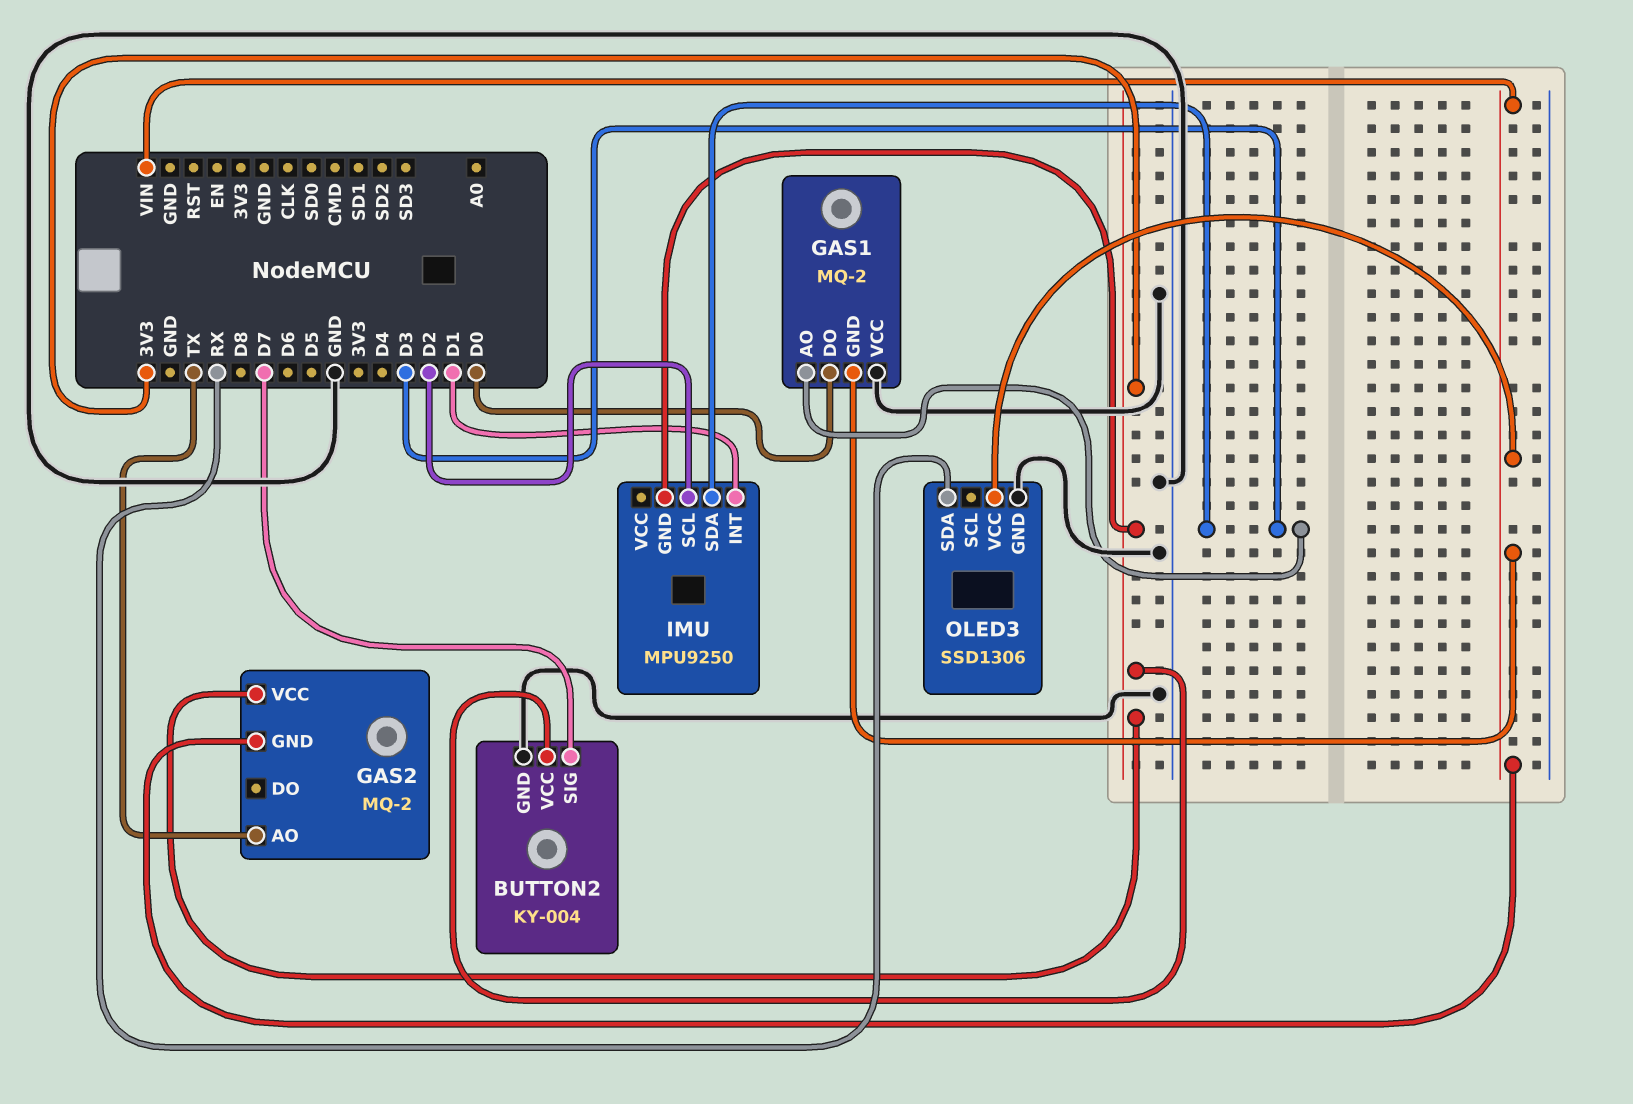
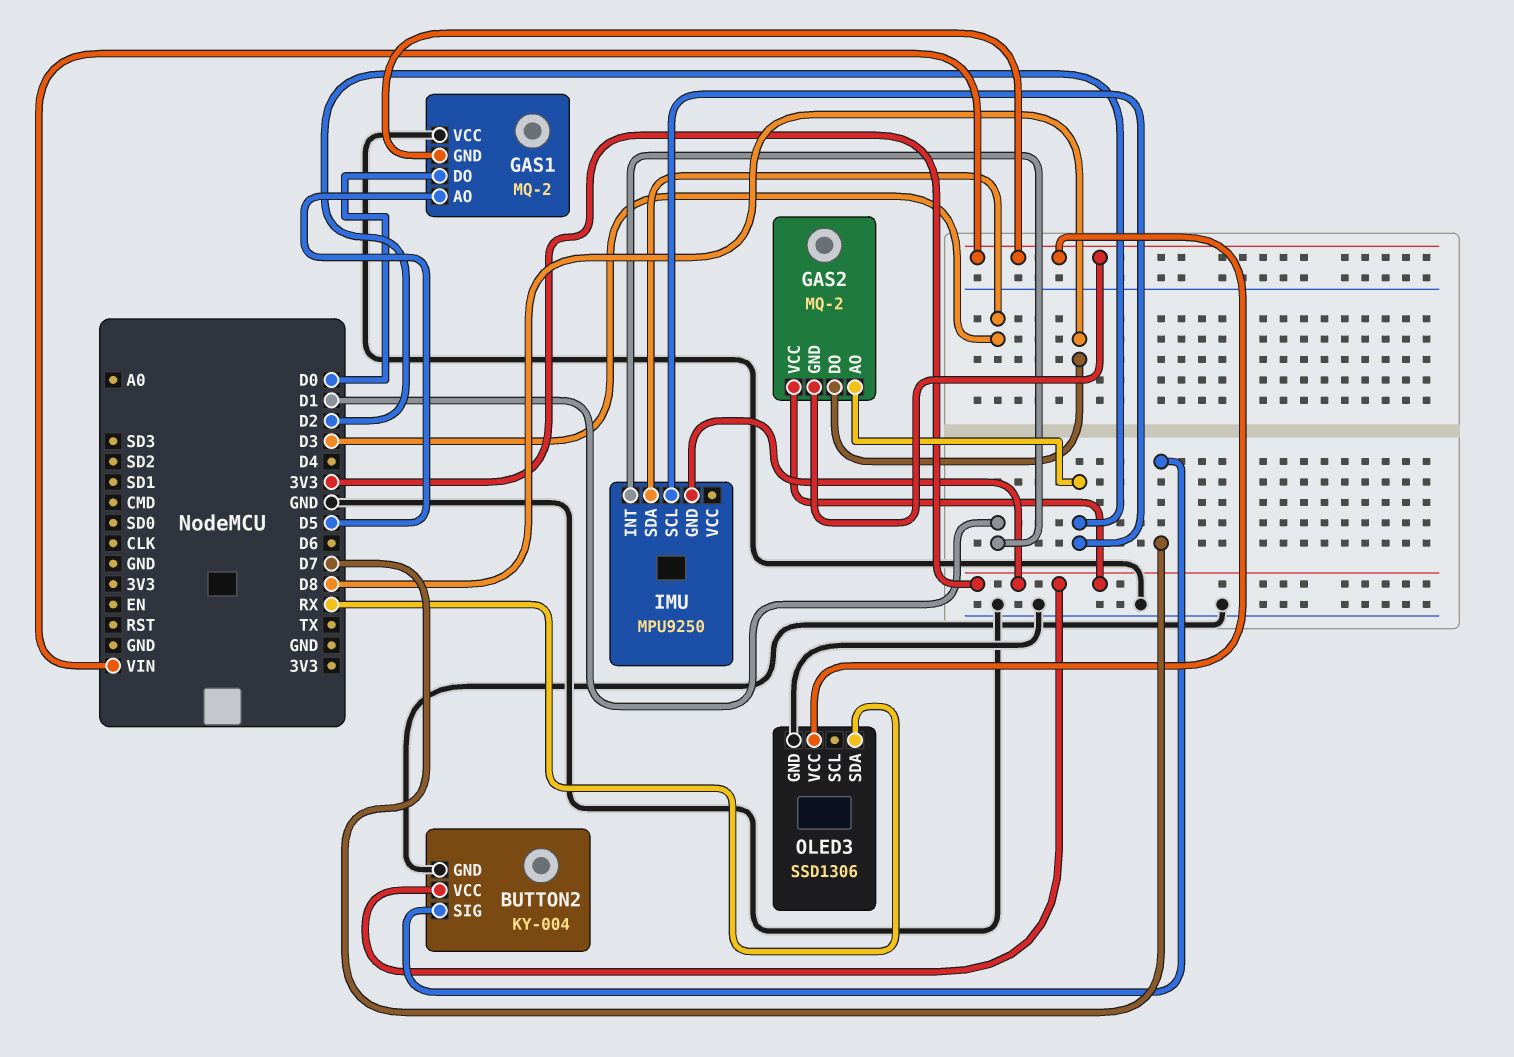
GAS1 pin AO: D3 -> D5
GAS2 pin AO: TX -> D2
GAS2 pin DO: none -> D8

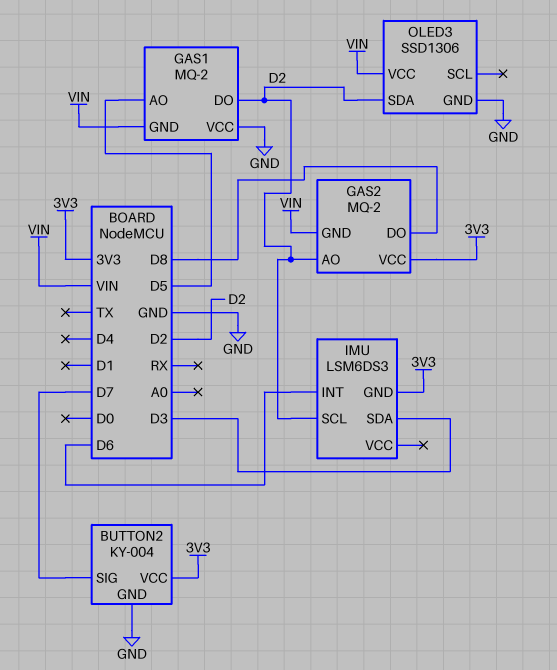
GAS1 pin DO: D0 -> D2
IMU: MPU9250 -> LSM6DS3
IMU pin INT: D1 -> D6
OLED3 pin SDA: RX -> D2

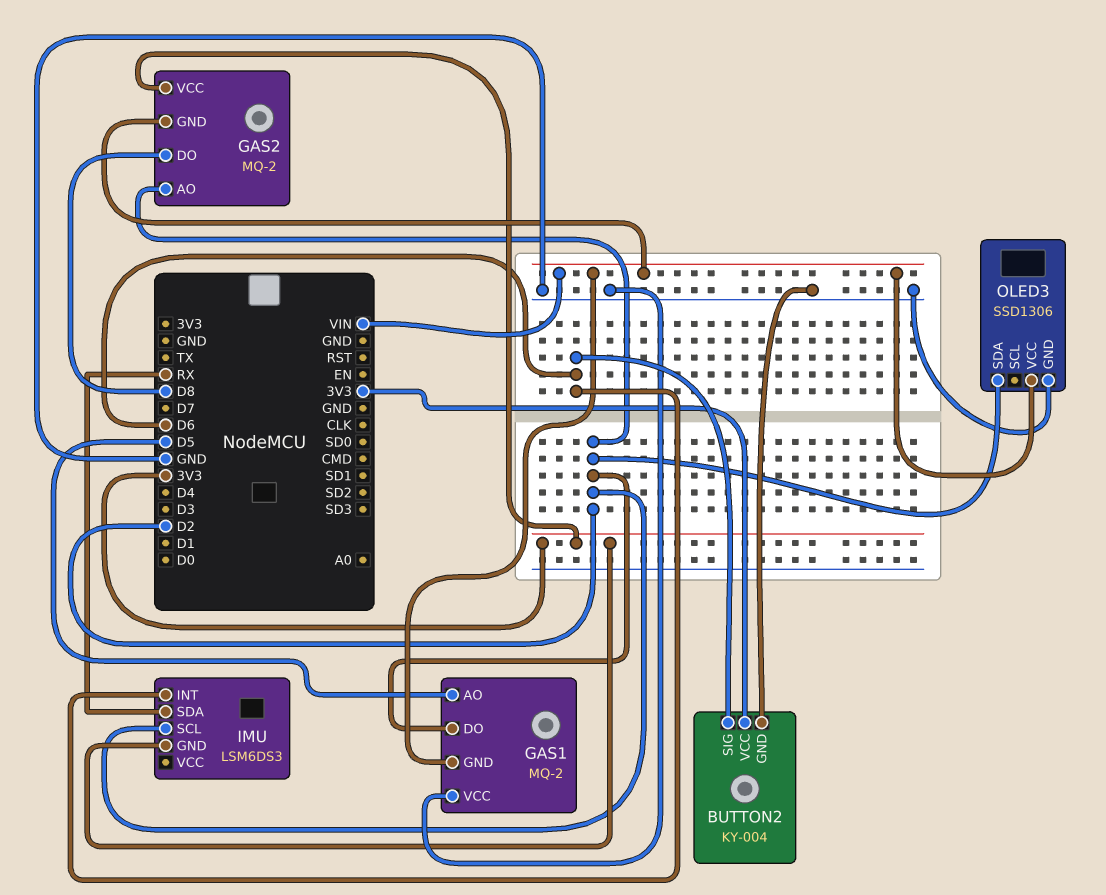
BUTTON2 pin SIG: D7 -> D6
IMU pin SDA: D3 -> RX

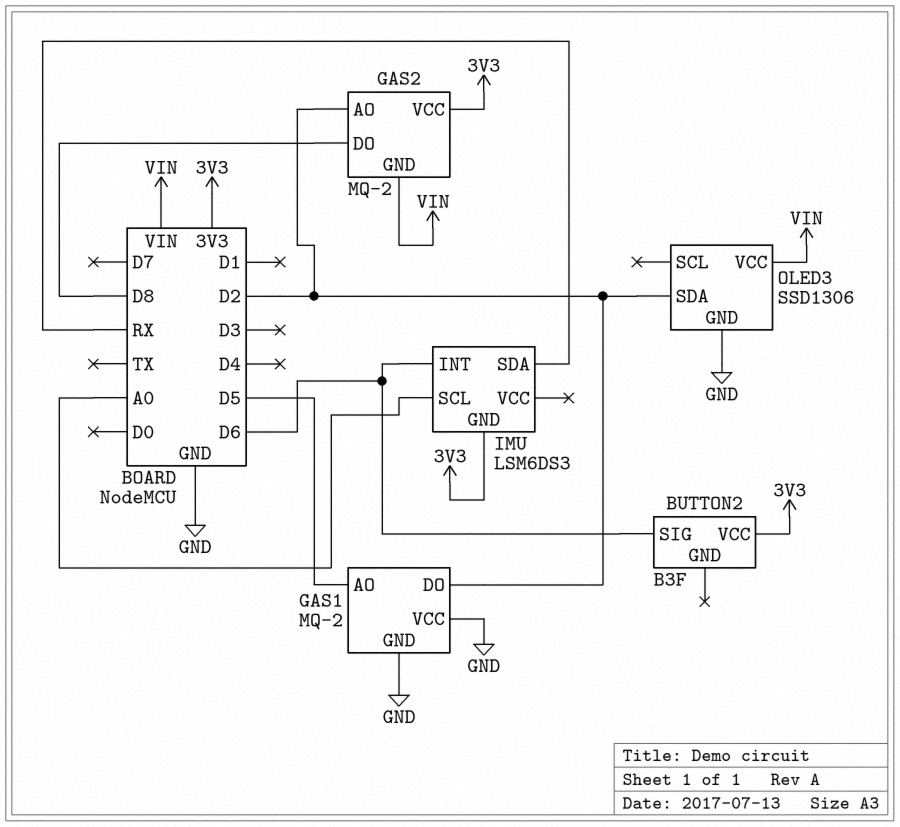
BUTTON2: KY-004 -> B3F
BUTTON2 pin GND: GND -> none
GAS1 pin GND: VIN -> GND
IMU pin SCL: D2 -> A0

